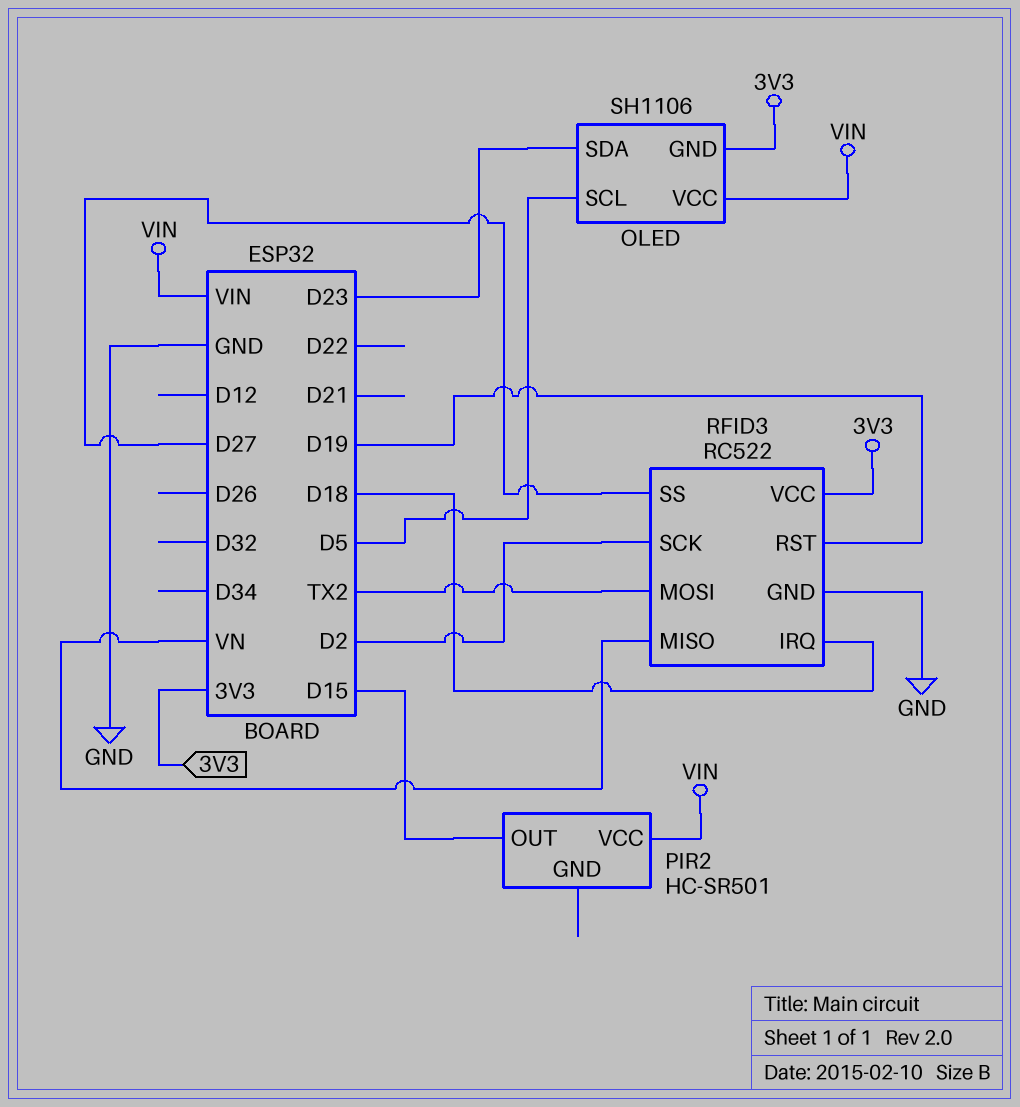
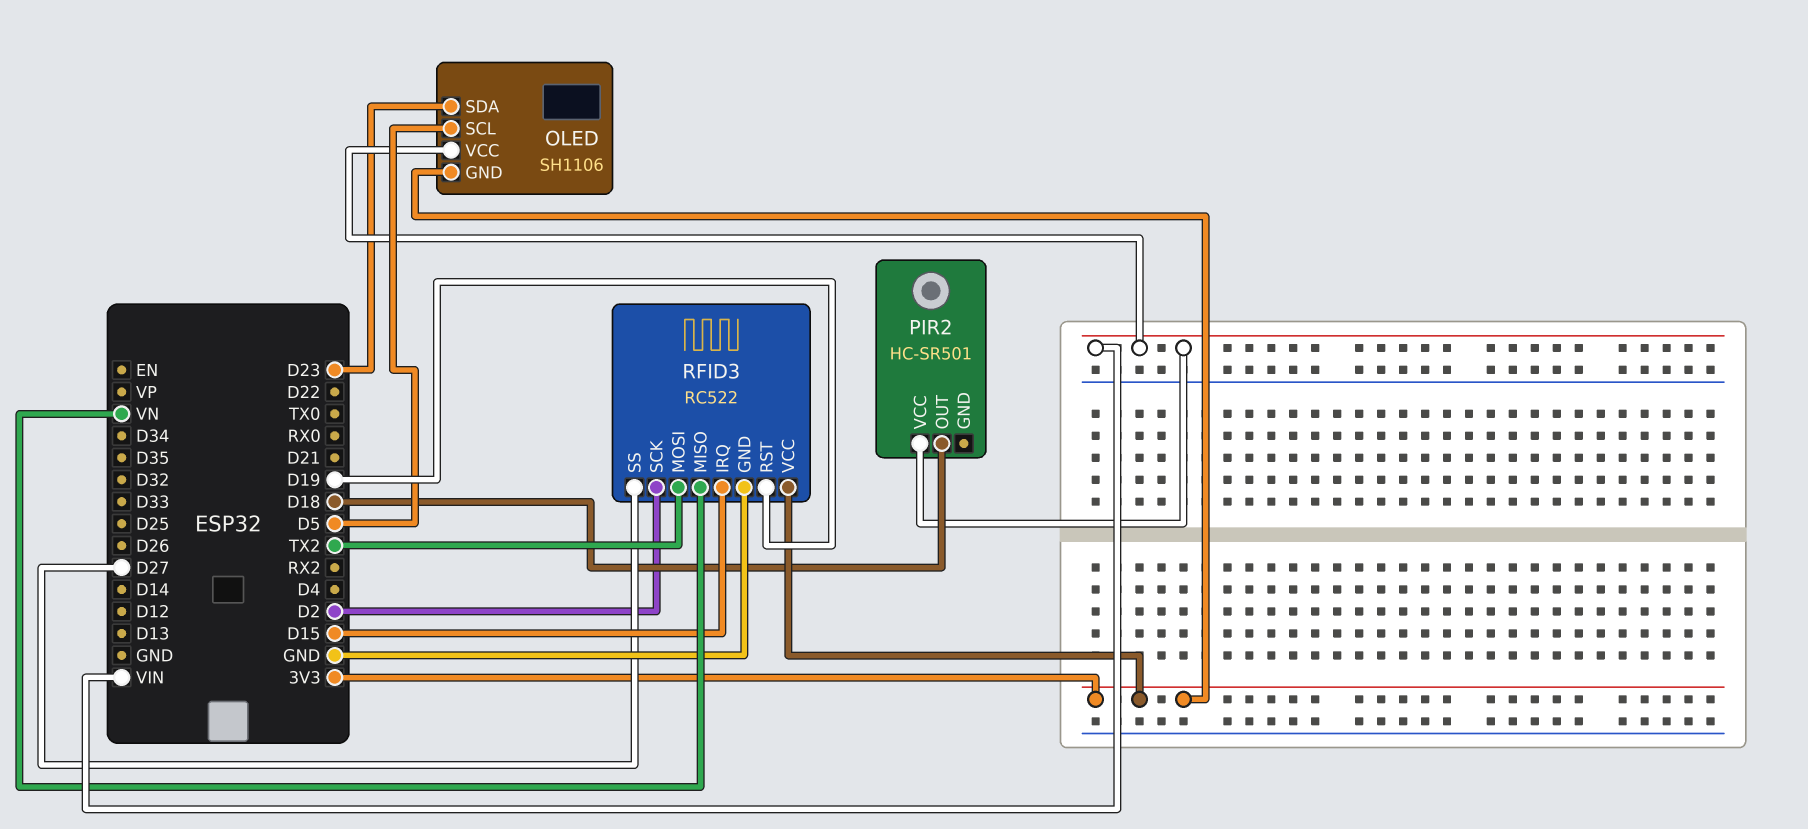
PIR2 pin OUT: D15 -> D18
RFID3 pin IRQ: D18 -> D15

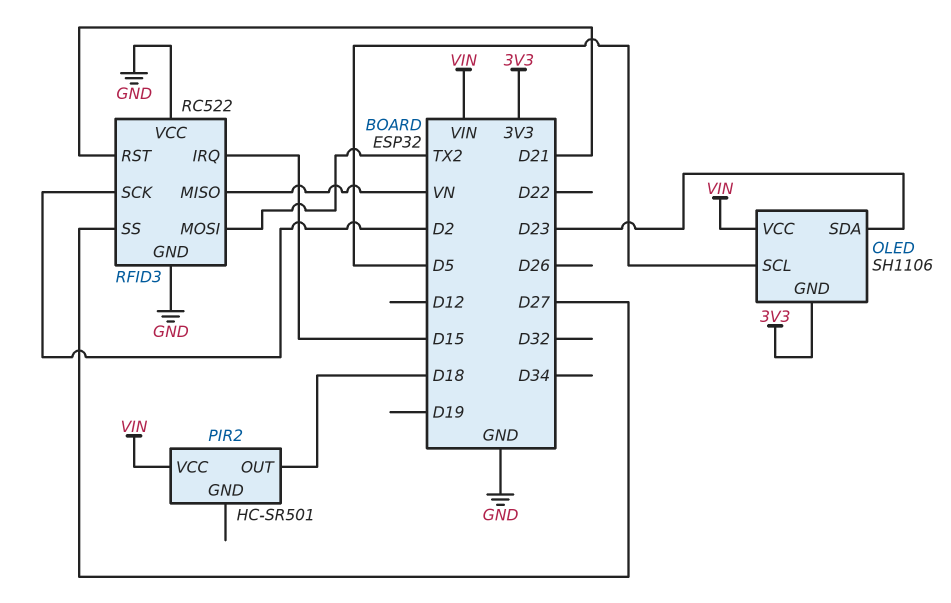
RFID3 pin RST: D19 -> D21
RFID3 pin VCC: 3V3 -> GND

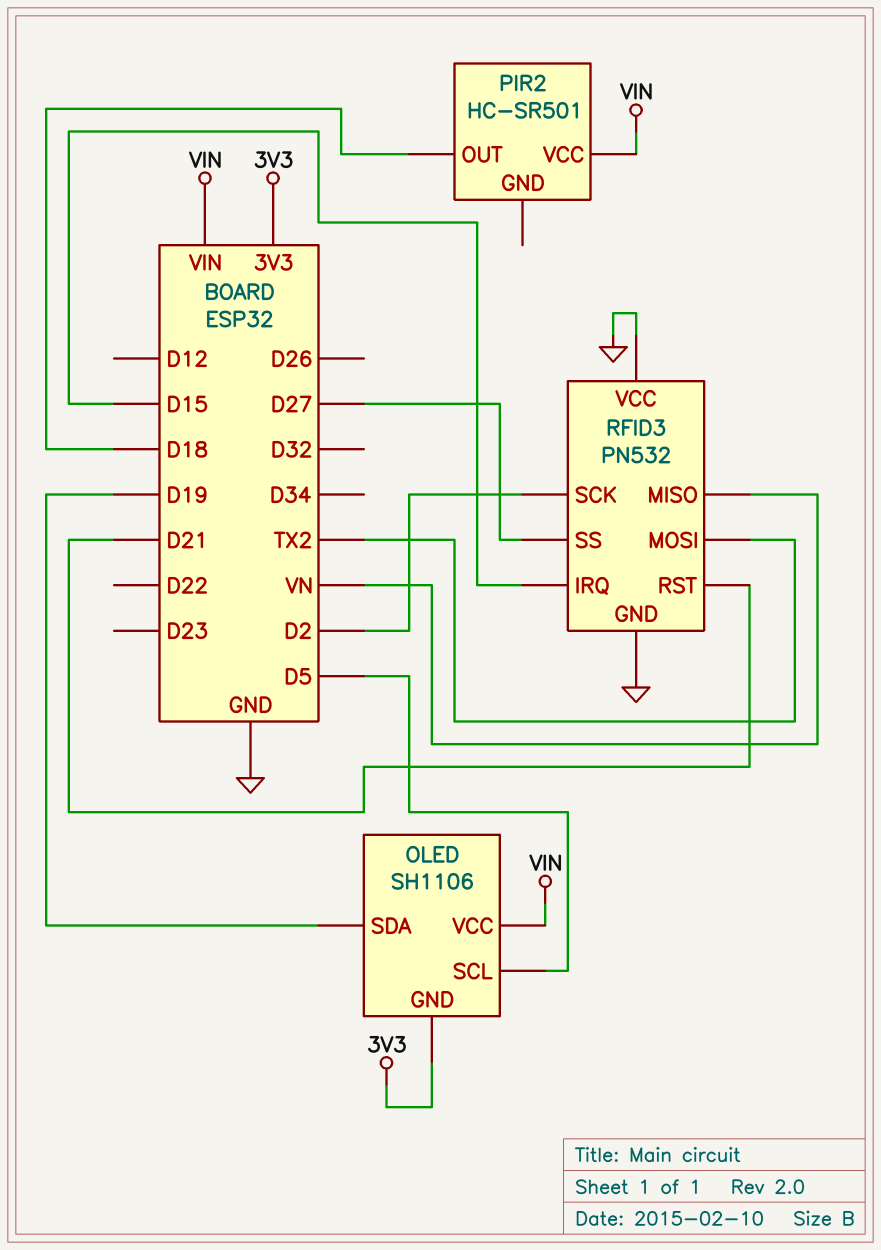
OLED pin SDA: D23 -> D19
RFID3: RC522 -> PN532

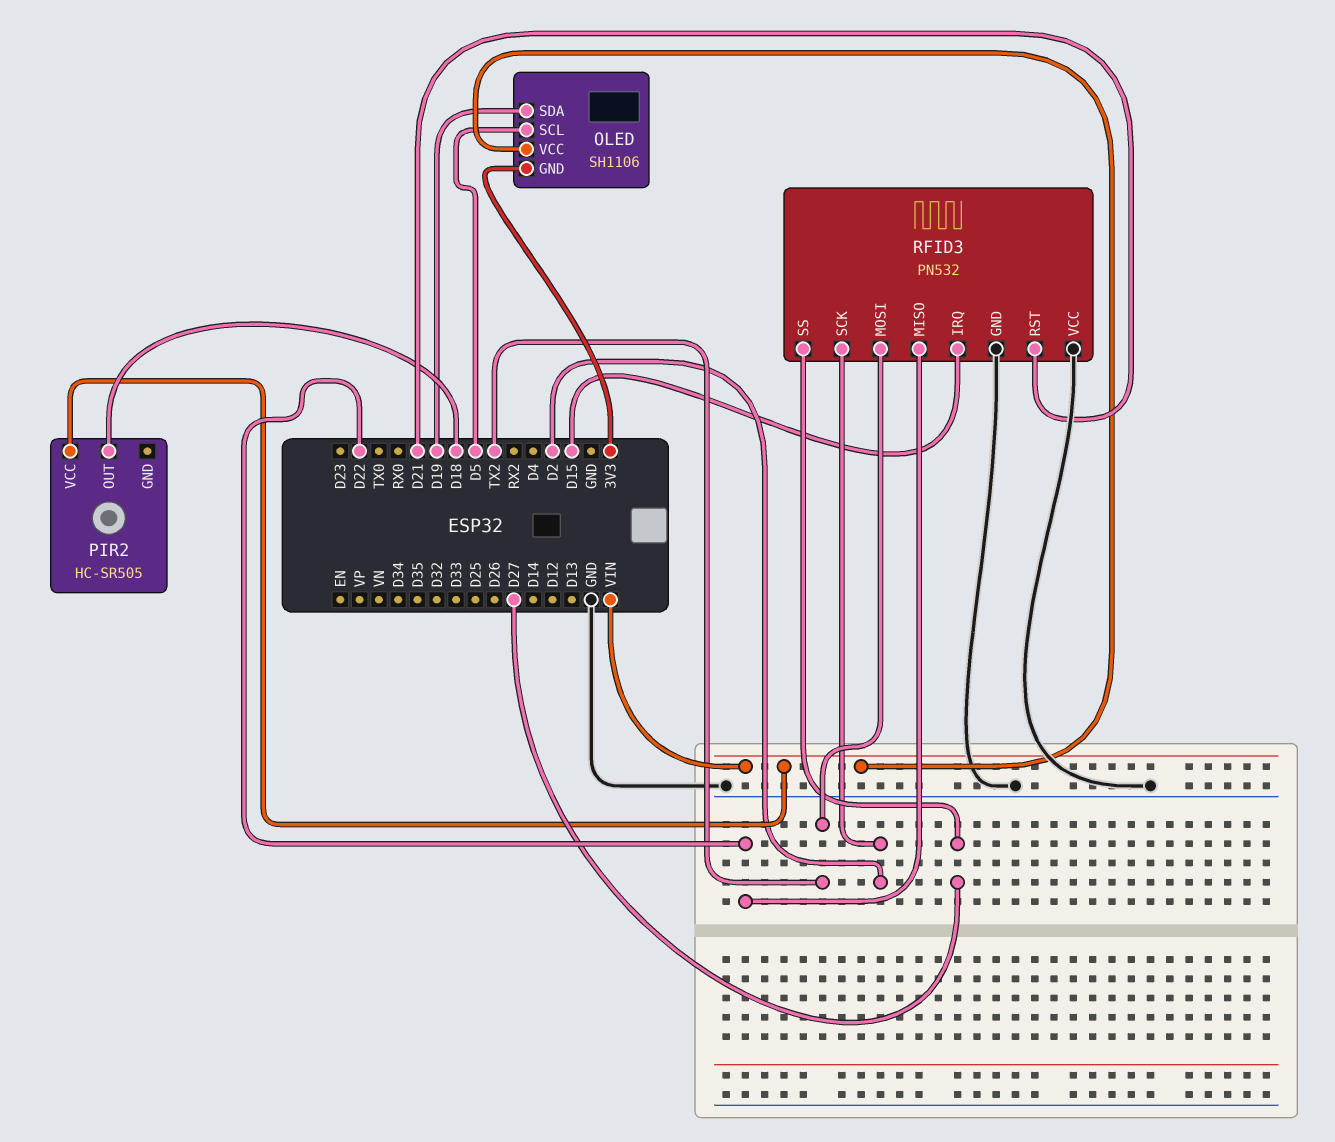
PIR2: HC-SR501 -> HC-SR505
RFID3 pin MISO: VN -> D22

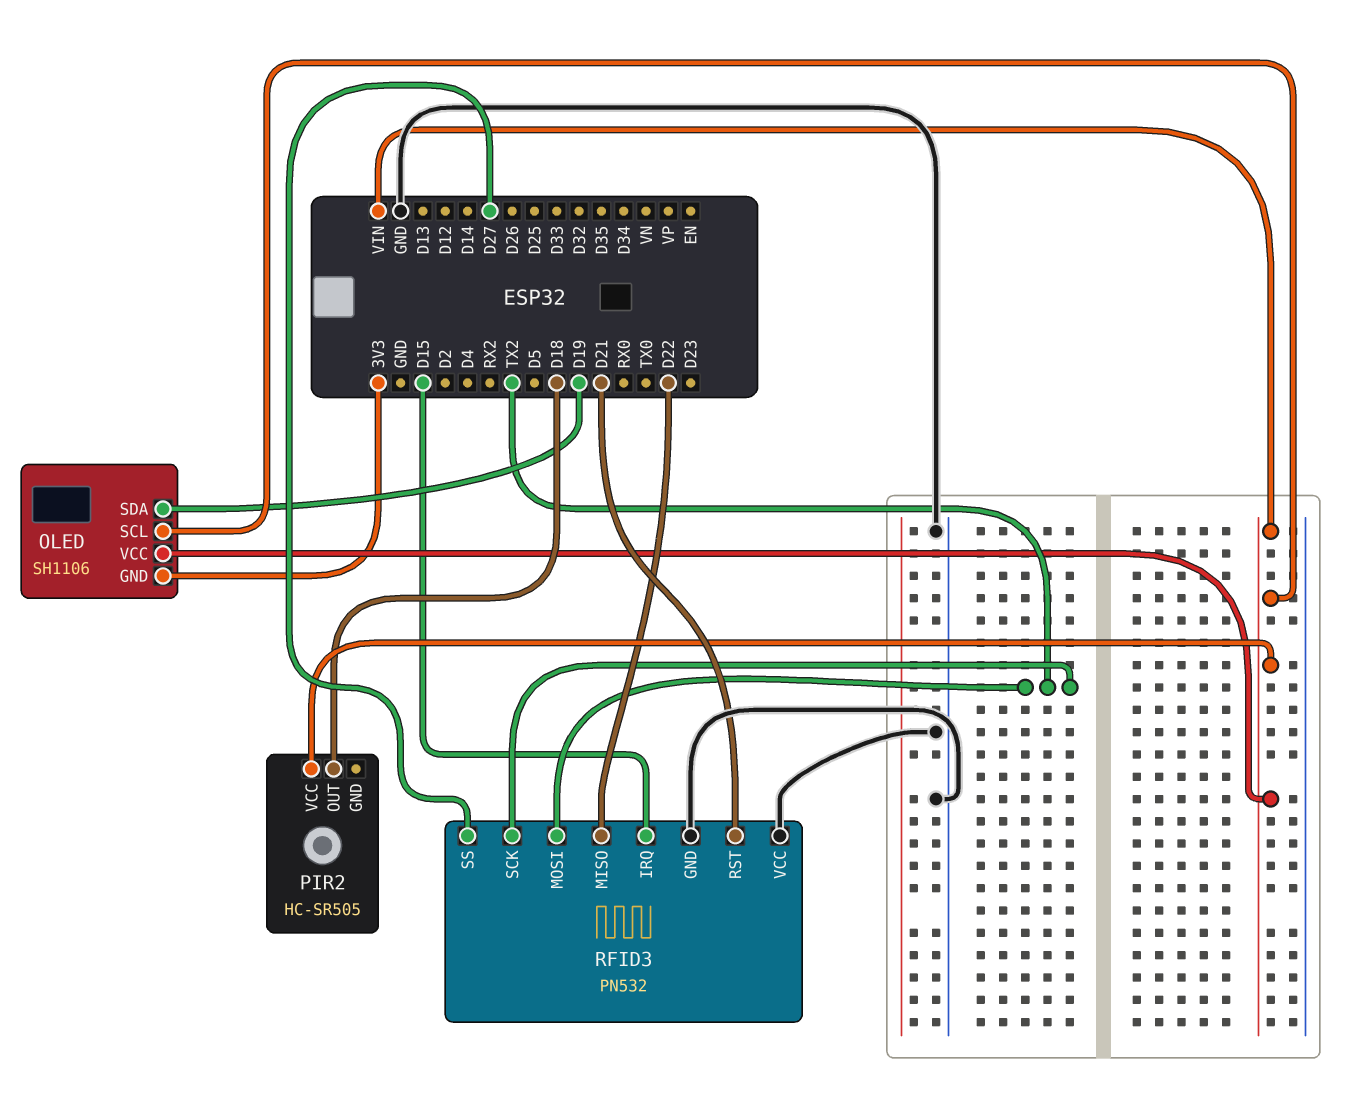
OLED pin SCL: D5 -> VIN
RFID3 pin SCK: D2 -> TX2

